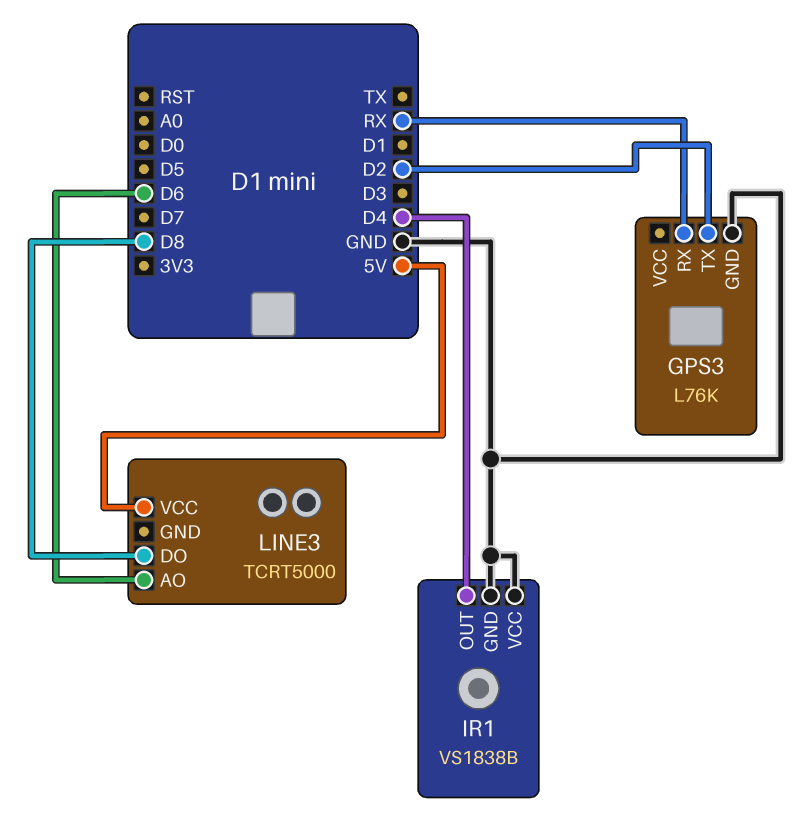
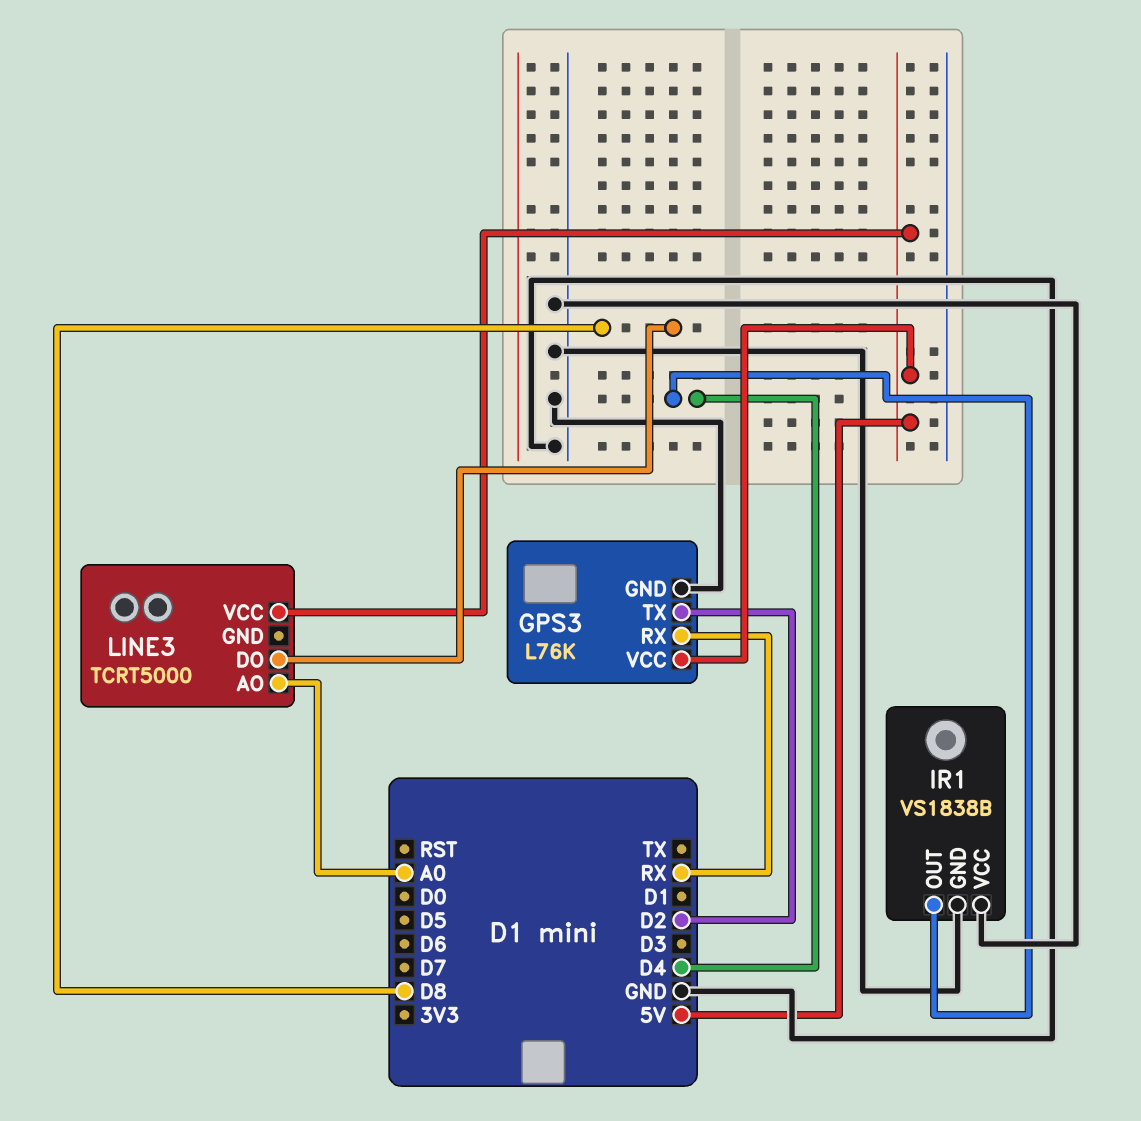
GPS3 pin VCC: none -> 5V
LINE3 pin AO: D6 -> A0

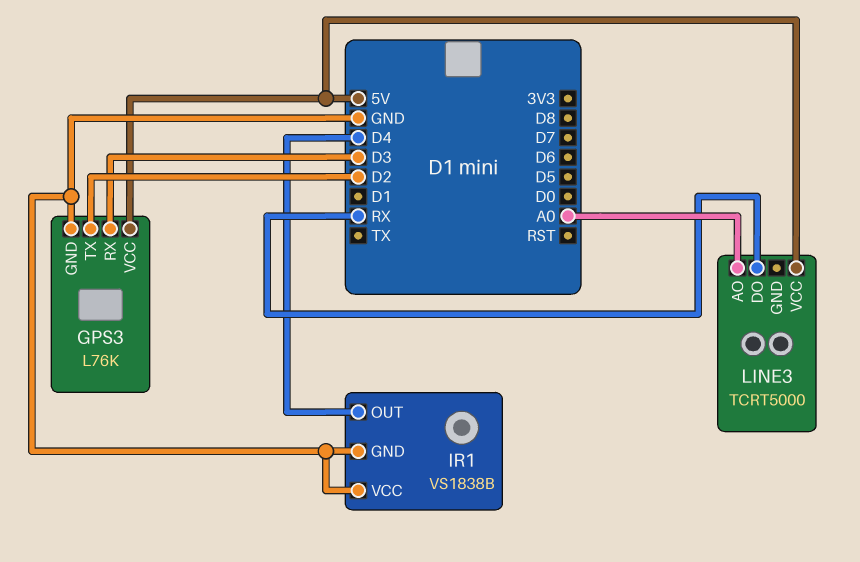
GPS3 pin RX: RX -> D3
LINE3 pin DO: D8 -> RX

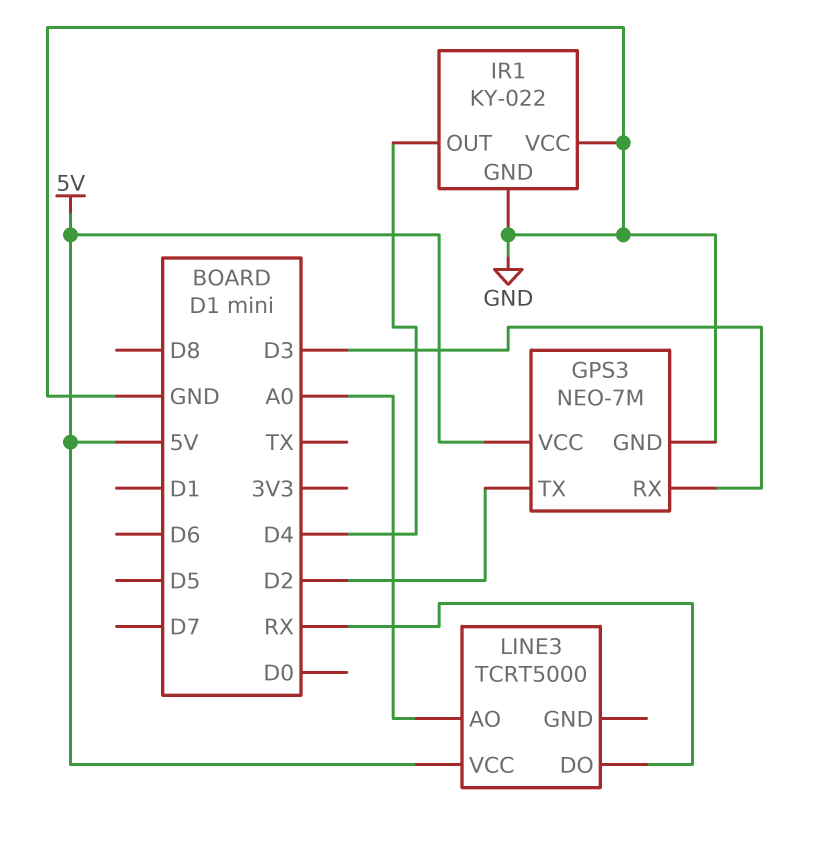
GPS3: L76K -> NEO-7M
IR1: VS1838B -> KY-022

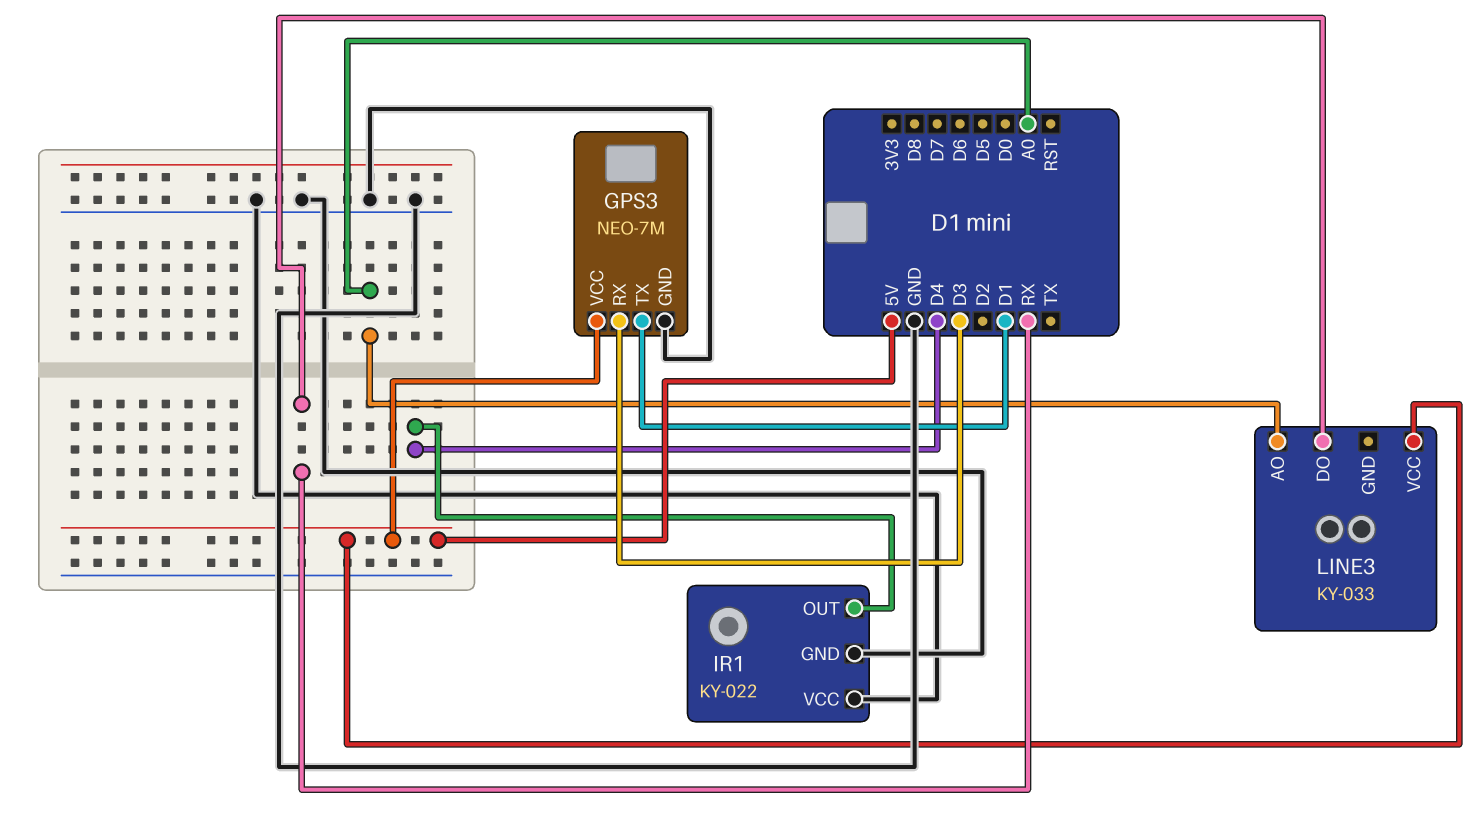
GPS3 pin TX: D2 -> D1
LINE3: TCRT5000 -> KY-033

